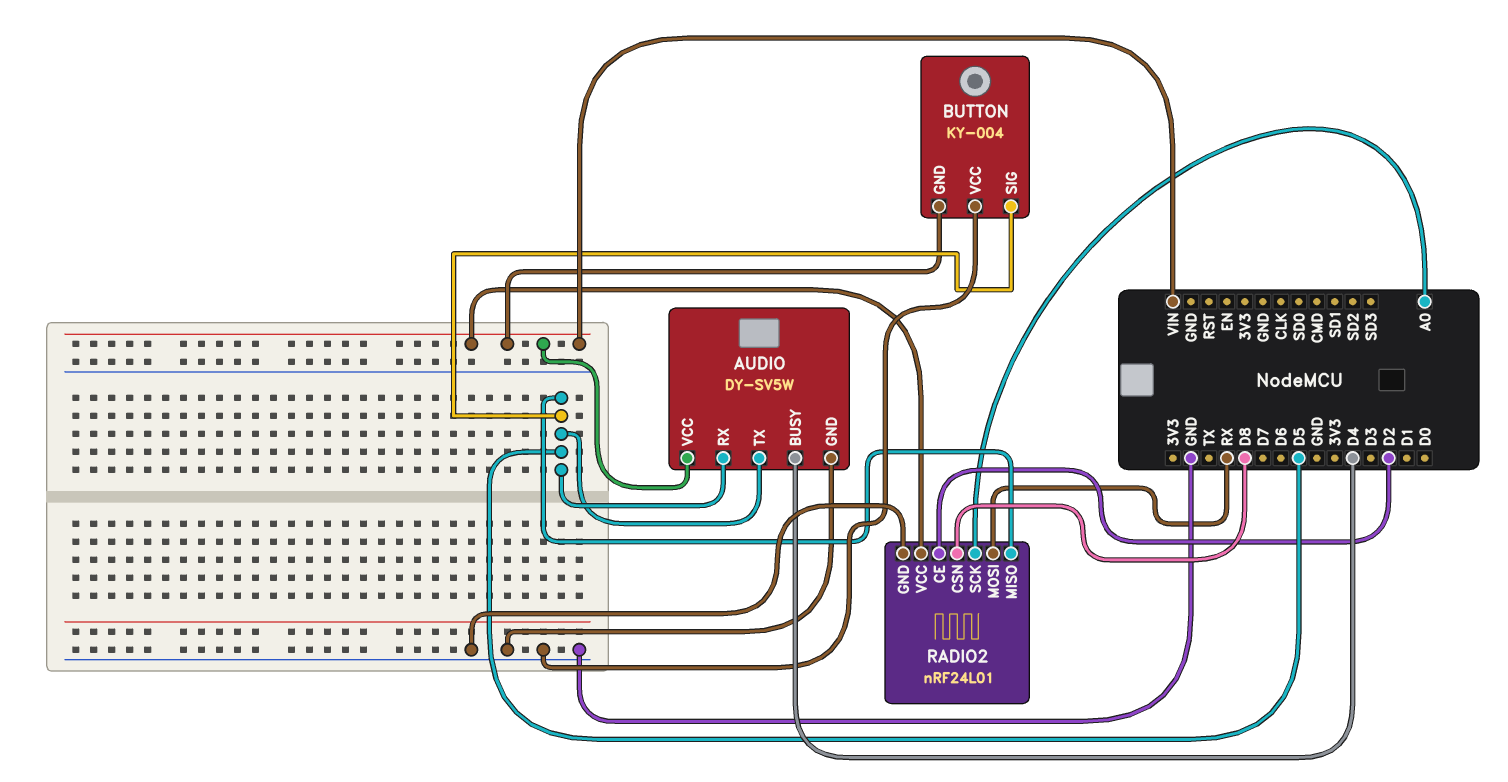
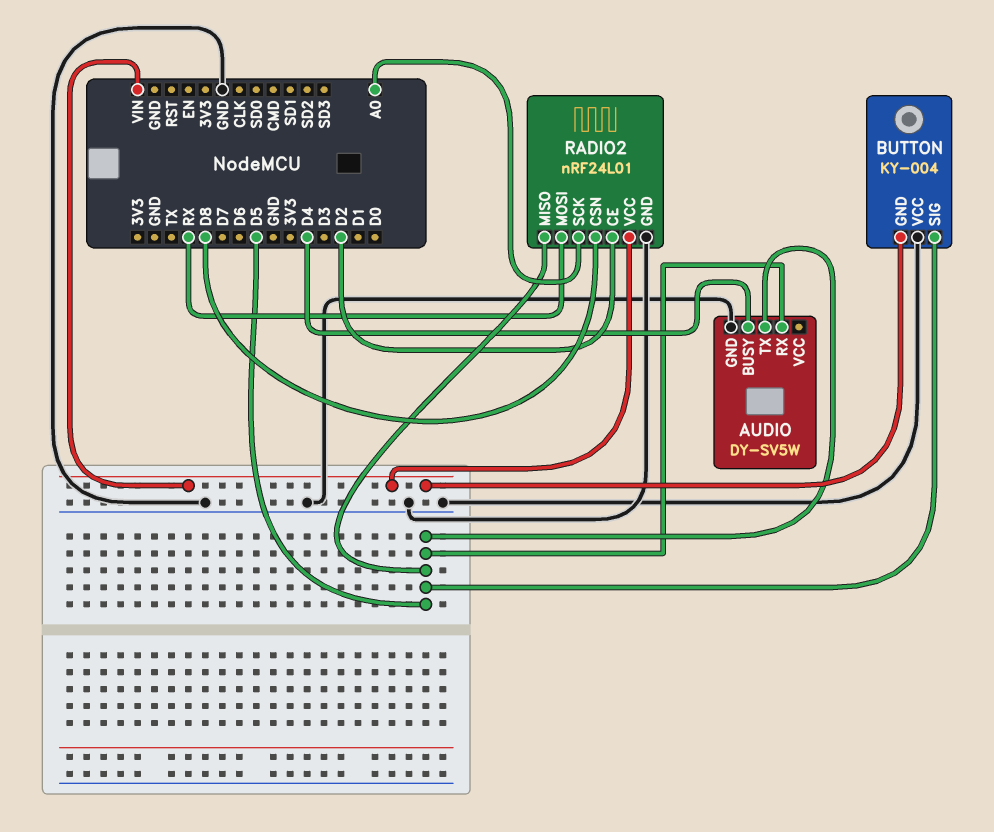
AUDIO pin VCC: VIN -> none

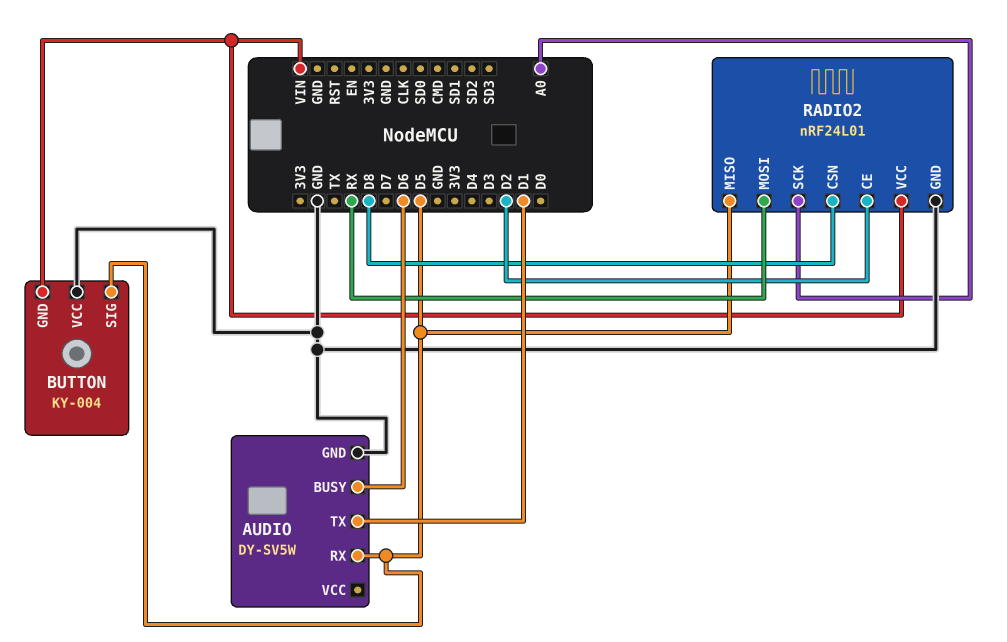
AUDIO pin BUSY: D4 -> D6
AUDIO pin TX: D5 -> D1

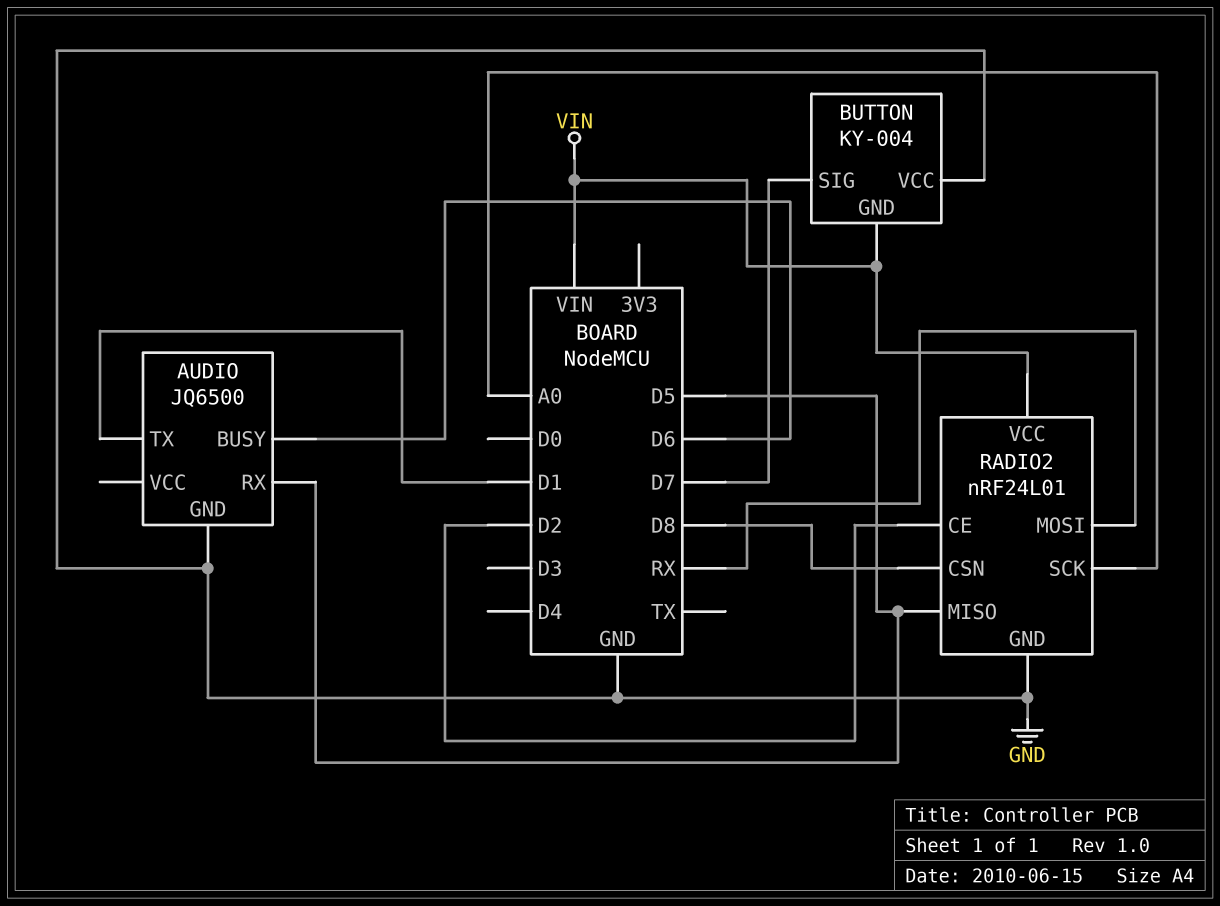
AUDIO: DY-SV5W -> JQ6500
BUTTON pin SIG: D5 -> D7

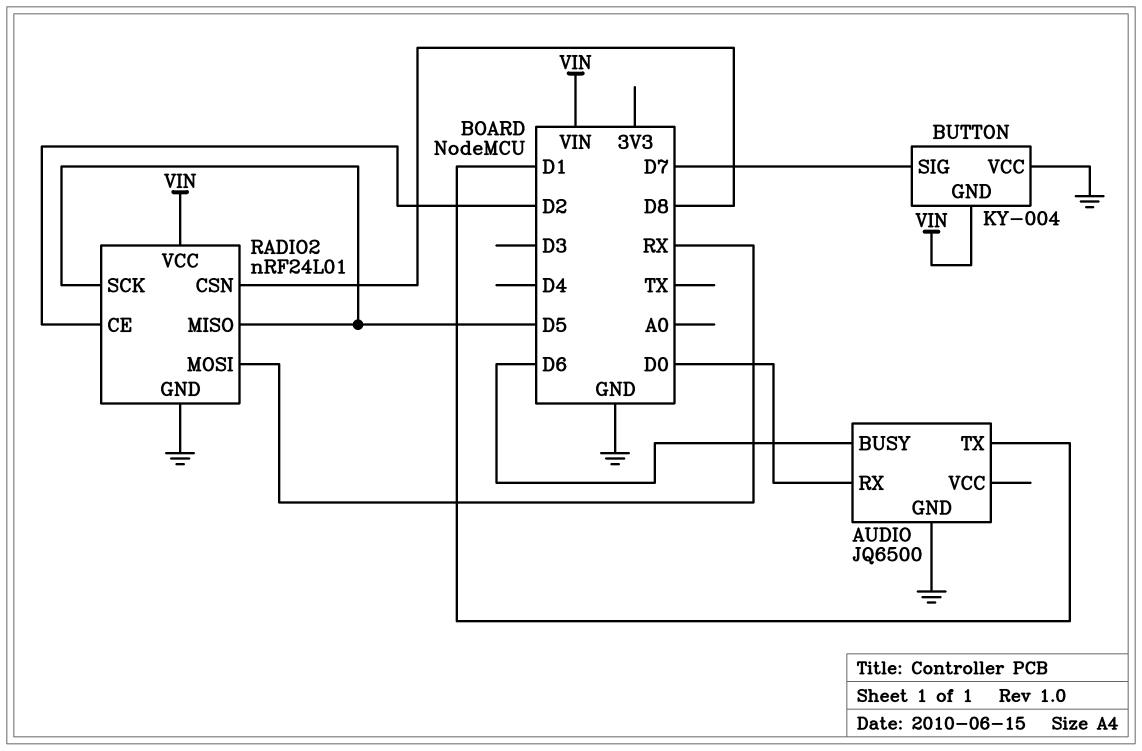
AUDIO pin RX: D5 -> D0
RADIO2 pin SCK: A0 -> D5

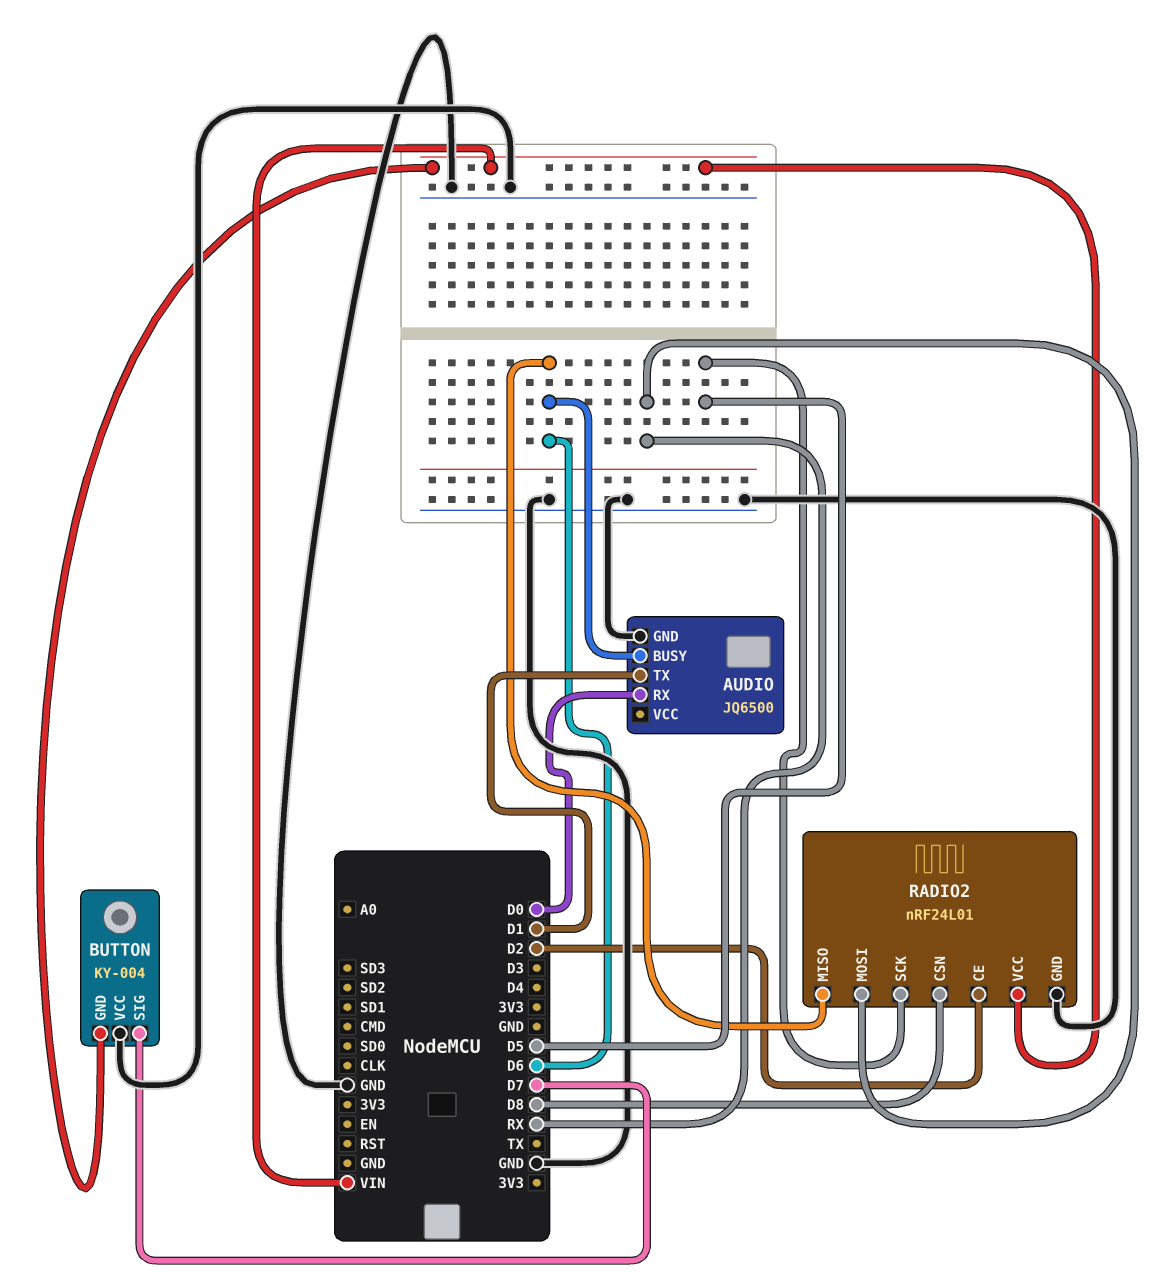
RADIO2 pin MISO: D5 -> D6

